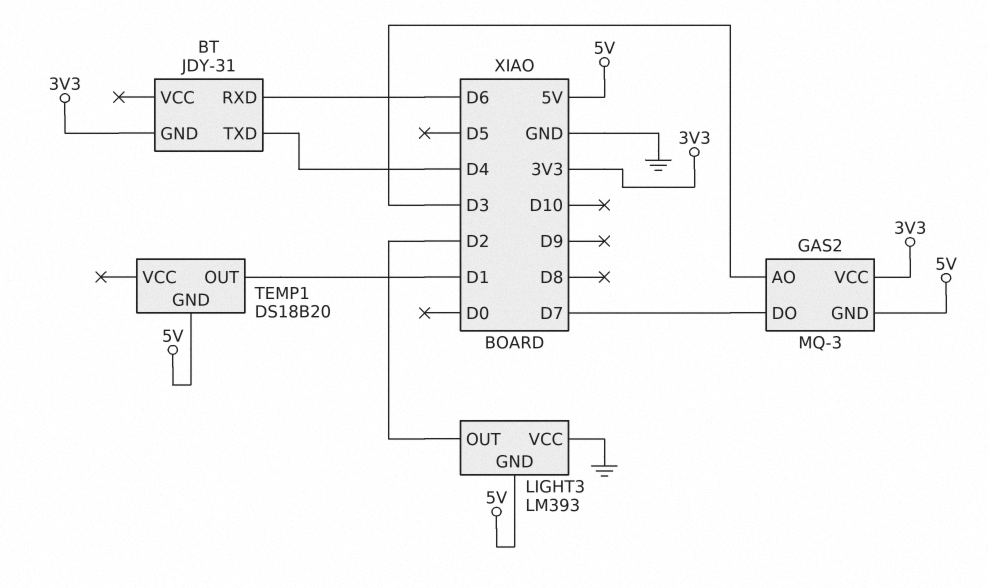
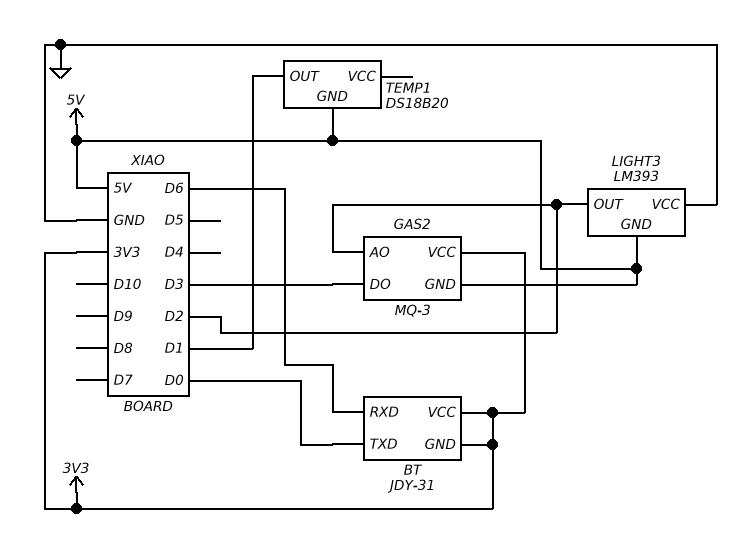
BT pin TXD: D4 -> D0
BT pin VCC: none -> 3V3
GAS2 pin AO: D3 -> D2
GAS2 pin DO: D7 -> D3

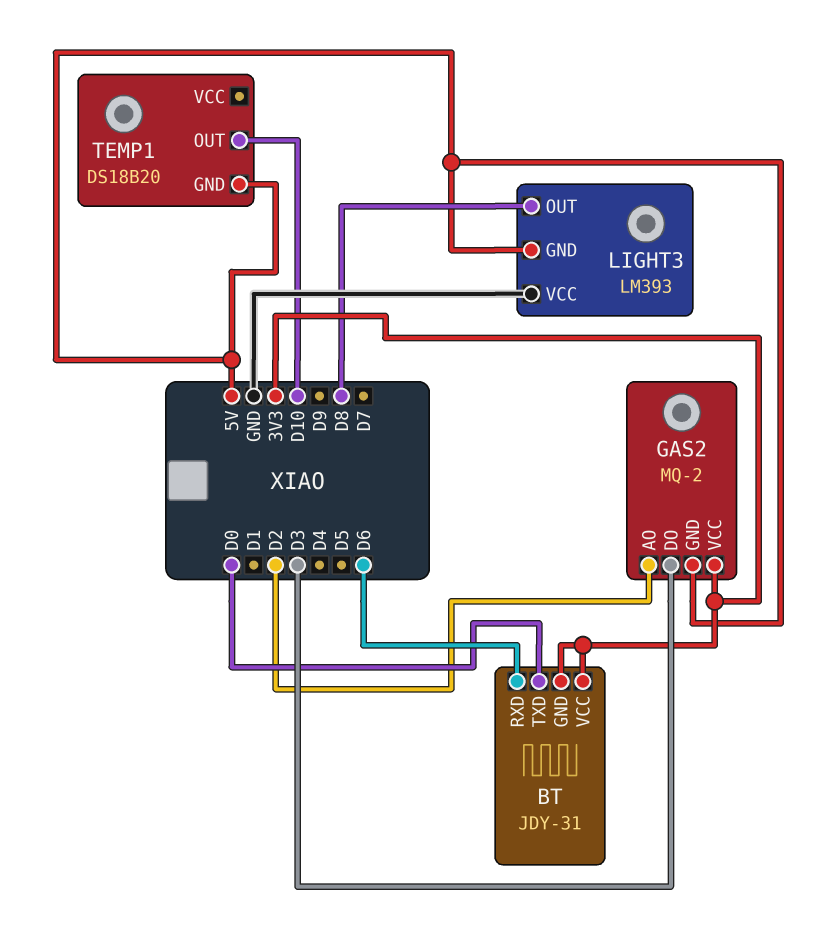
GAS2: MQ-3 -> MQ-2
LIGHT3 pin OUT: D2 -> D8
TEMP1 pin OUT: D1 -> D10

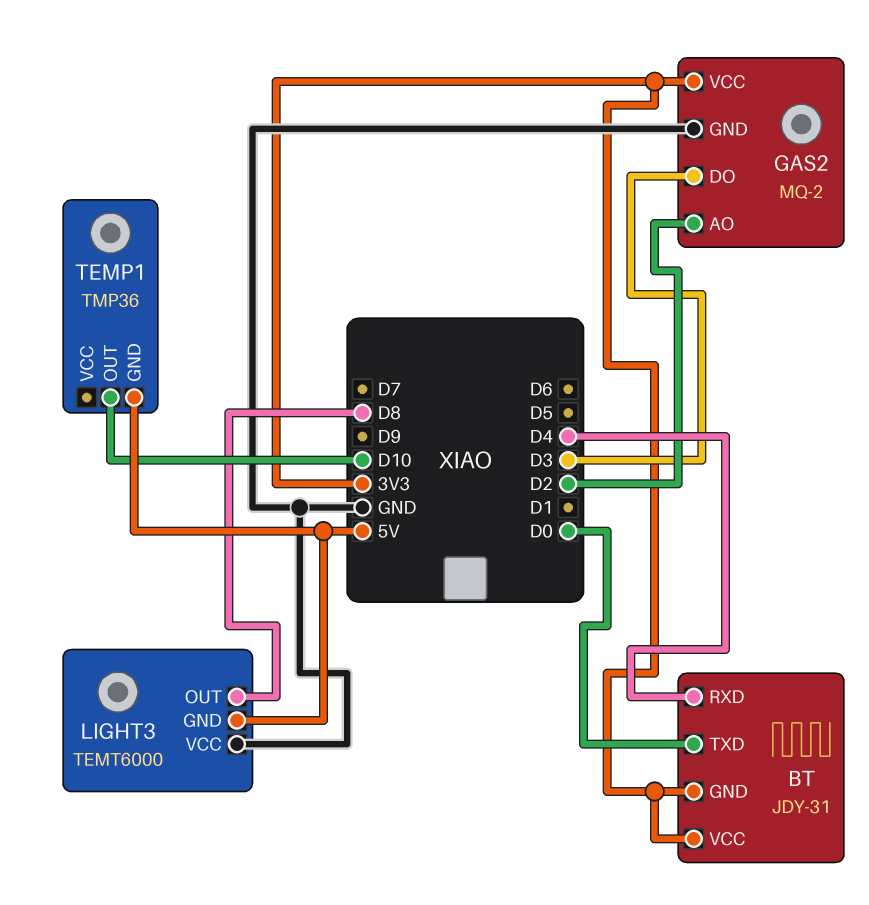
BT pin RXD: D6 -> D4
GAS2 pin GND: 5V -> GND
LIGHT3: LM393 -> TEMT6000
TEMP1: DS18B20 -> TMP36

